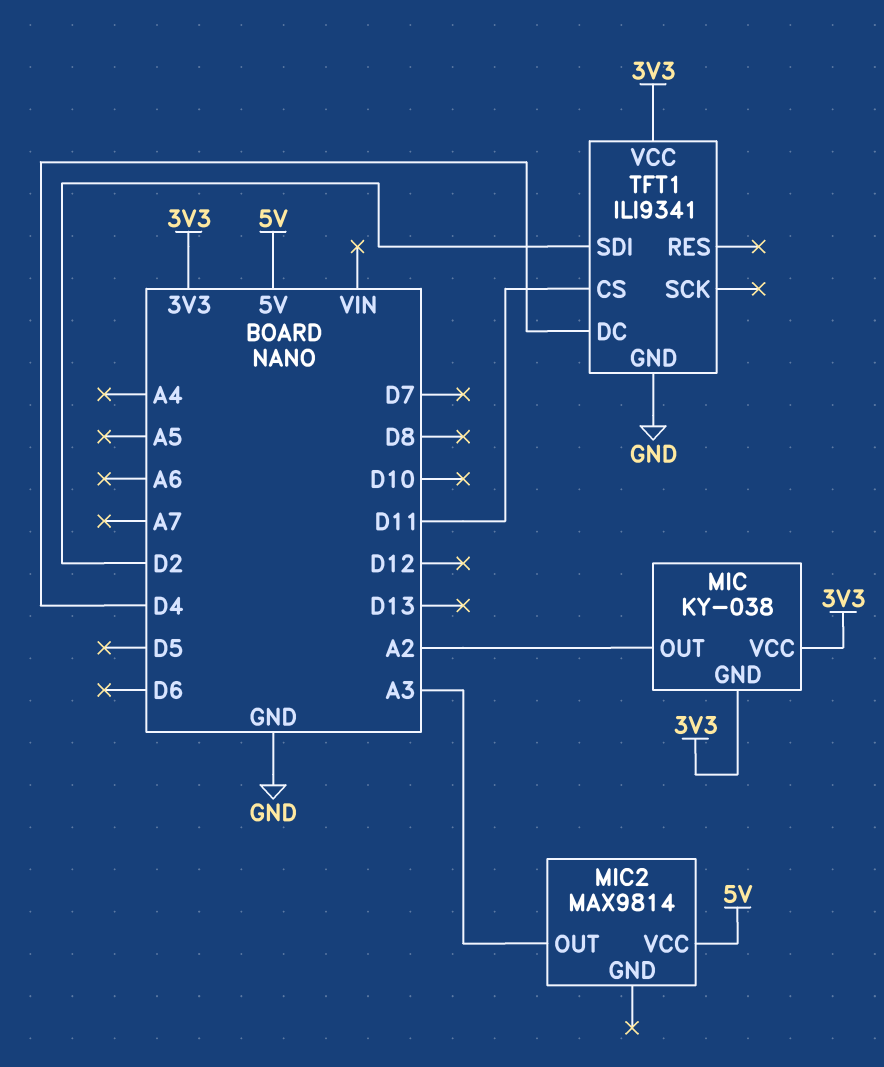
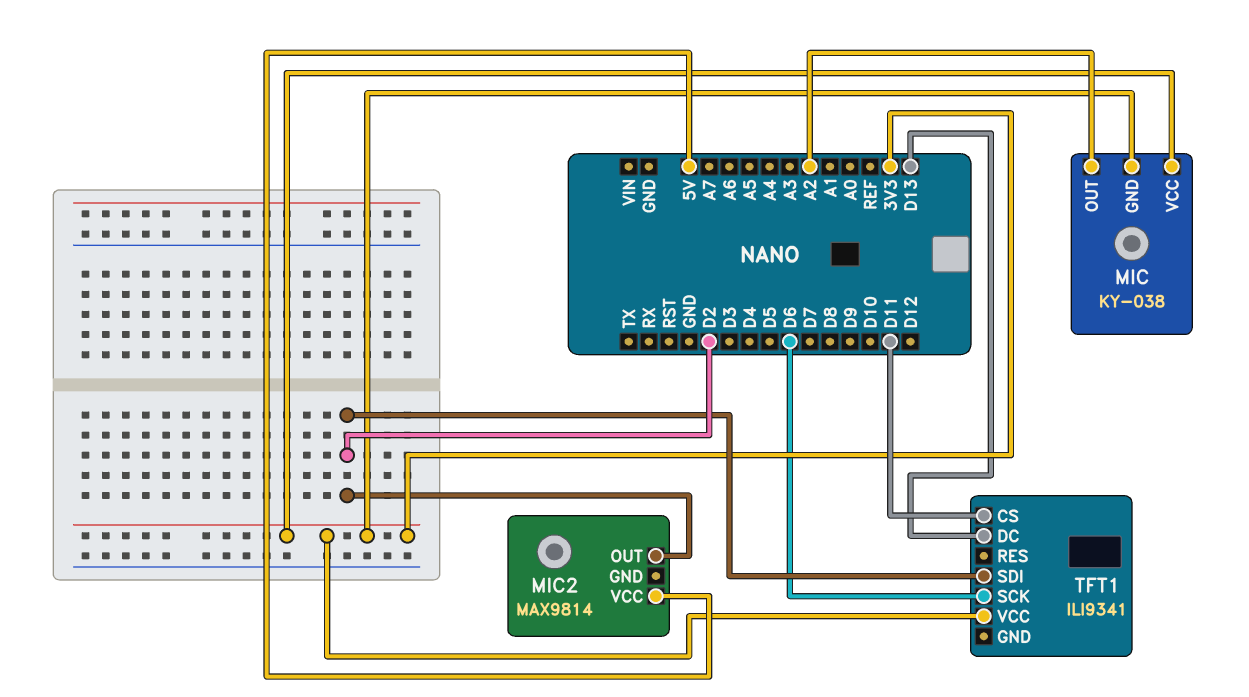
MIC2 pin OUT: A3 -> D2
TFT1 pin DC: D4 -> D13
TFT1 pin GND: GND -> none
TFT1 pin SCK: none -> D6

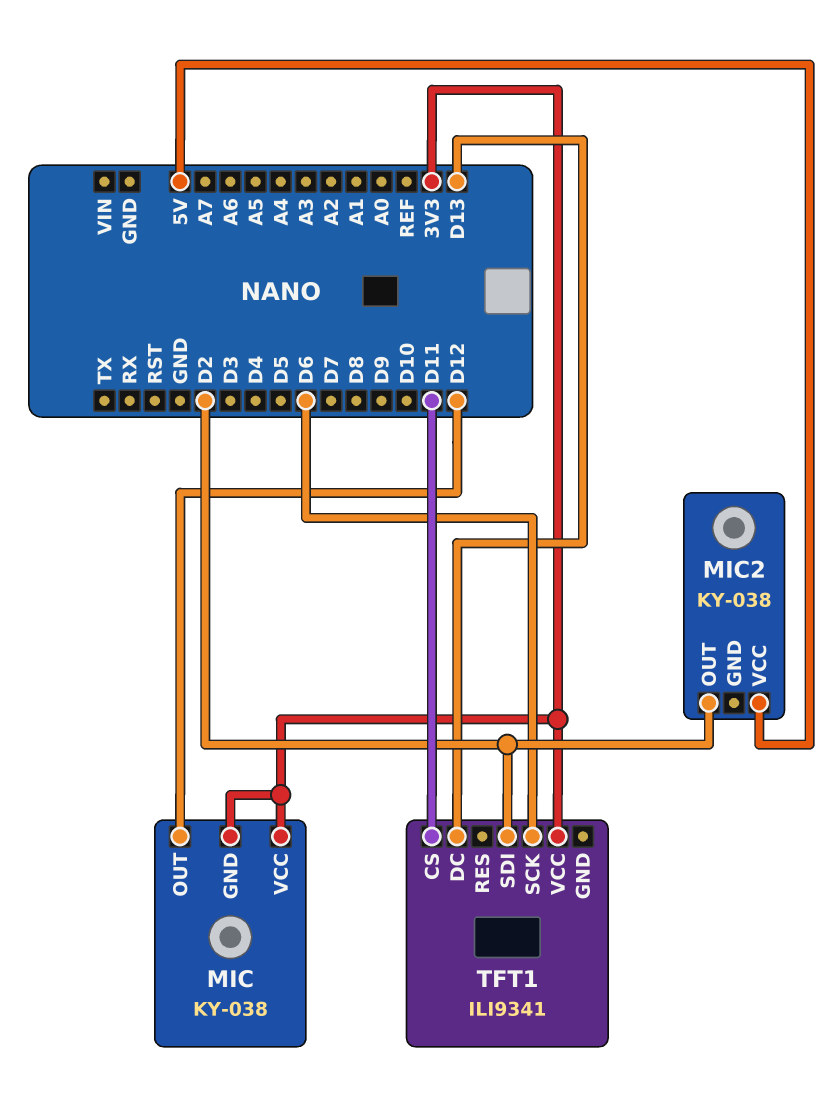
MIC pin OUT: A2 -> D12
MIC2: MAX9814 -> KY-038

